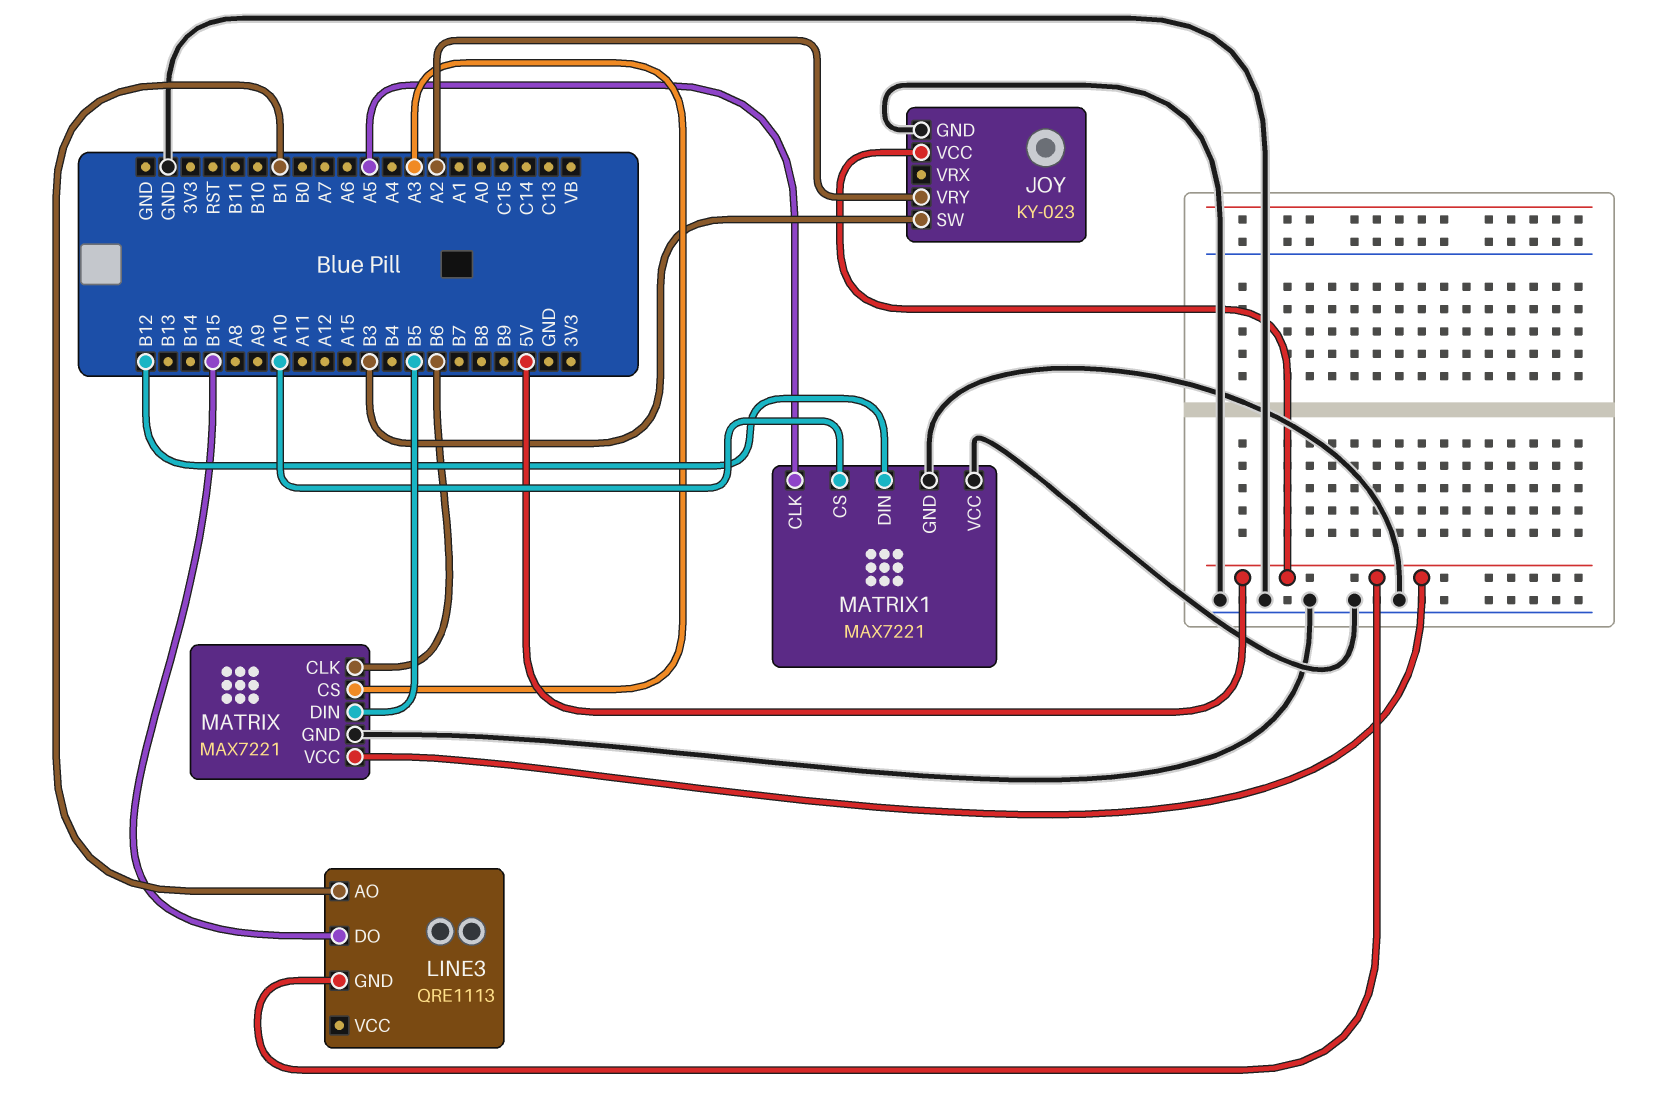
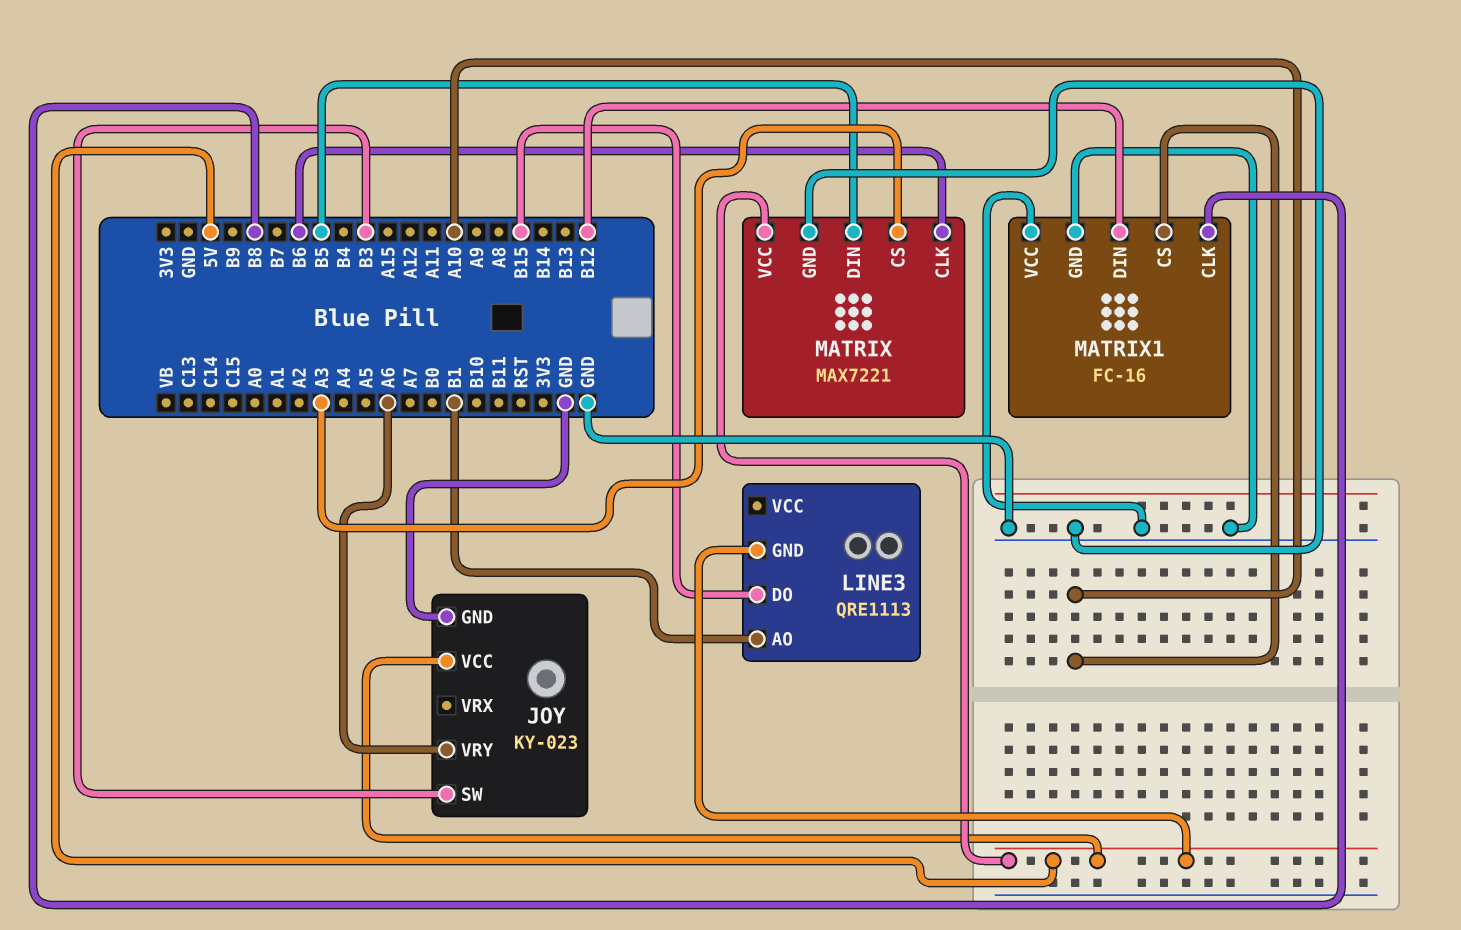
JOY pin VRY: A2 -> A6
MATRIX1: MAX7221 -> FC-16
MATRIX1 pin CLK: A5 -> B8

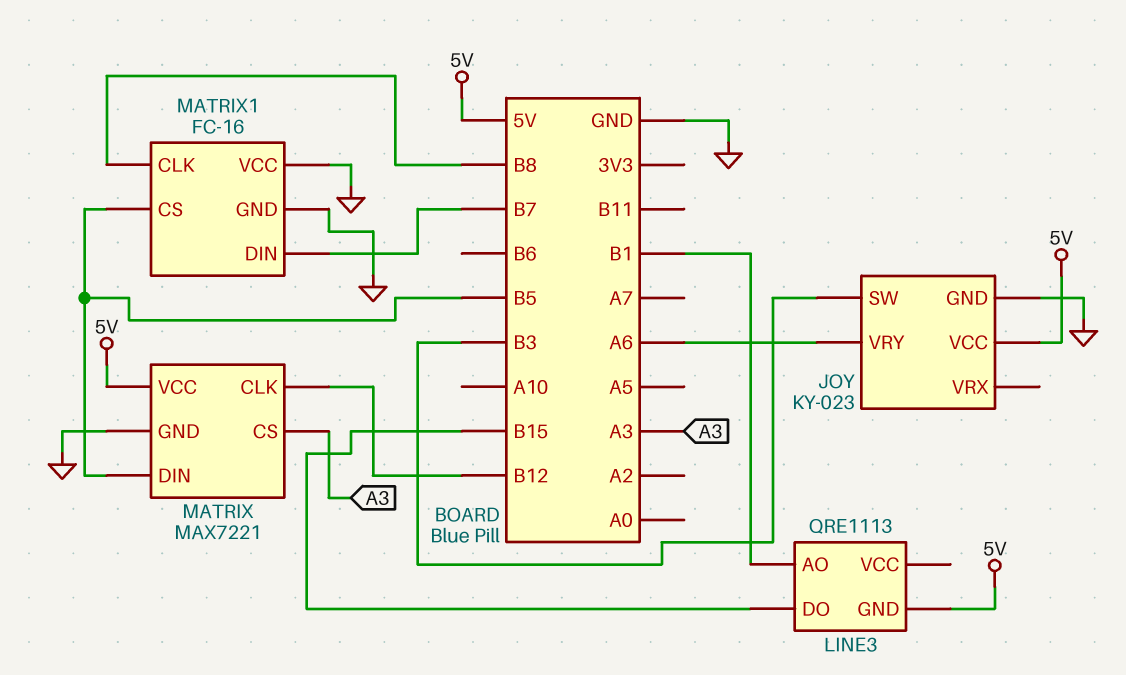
MATRIX pin CLK: B6 -> B12
MATRIX1 pin CS: A10 -> B5
MATRIX1 pin DIN: B12 -> B7

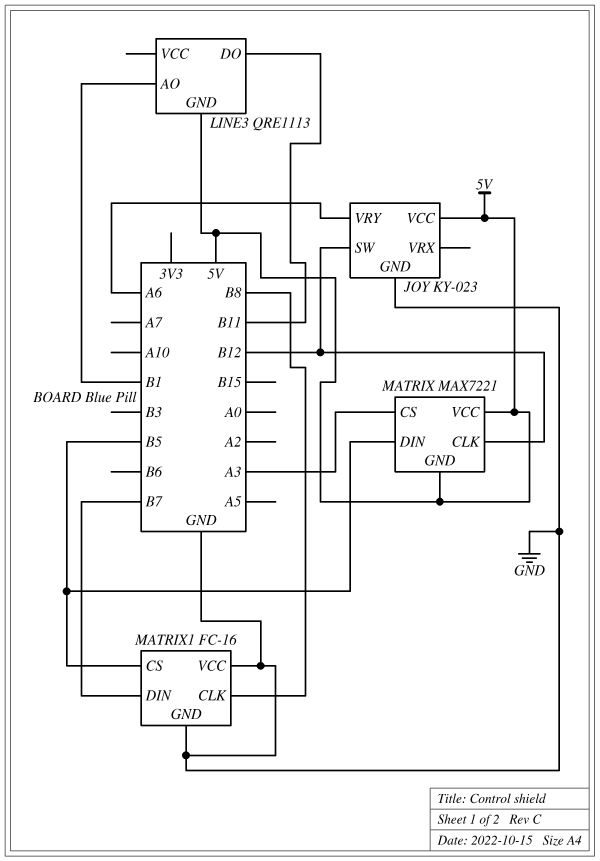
JOY pin SW: B3 -> B12
LINE3 pin DO: B15 -> B11
MATRIX pin GND: GND -> 5V

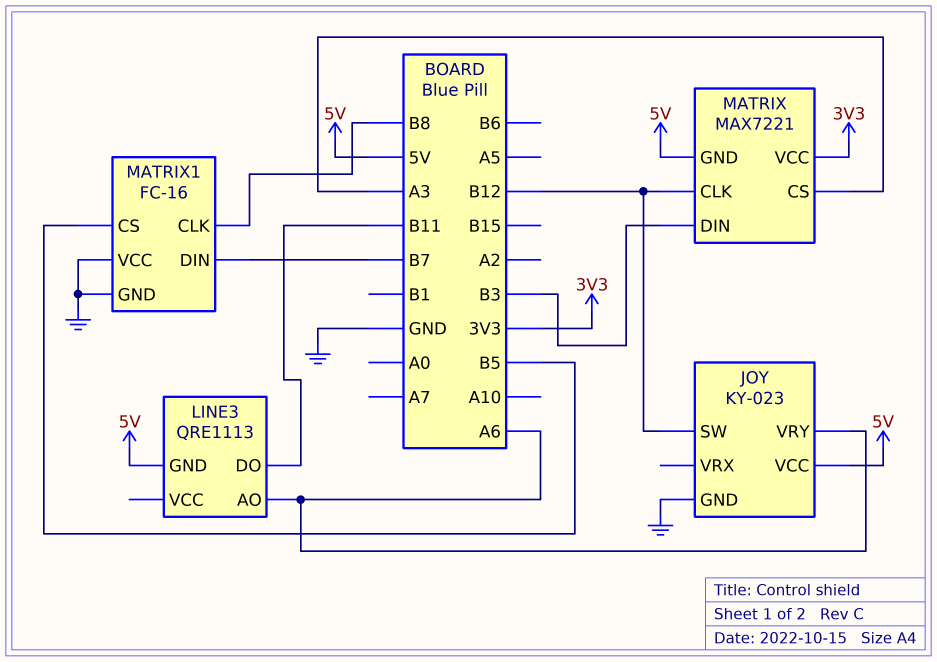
LINE3 pin AO: B1 -> A6
MATRIX pin DIN: B5 -> B3
MATRIX pin VCC: 5V -> 3V3

